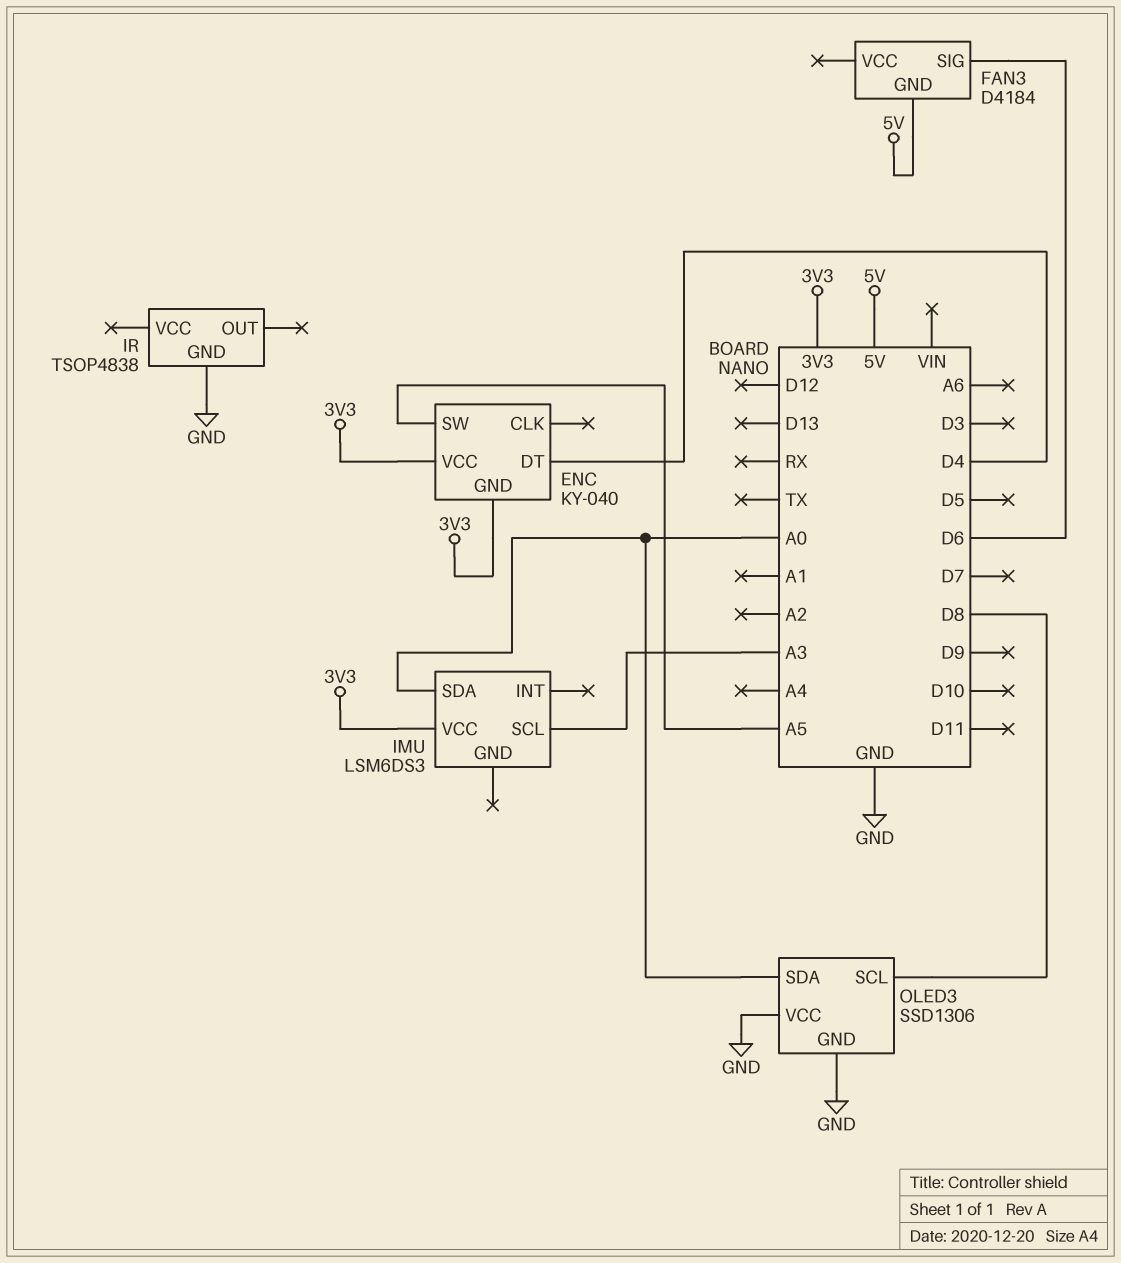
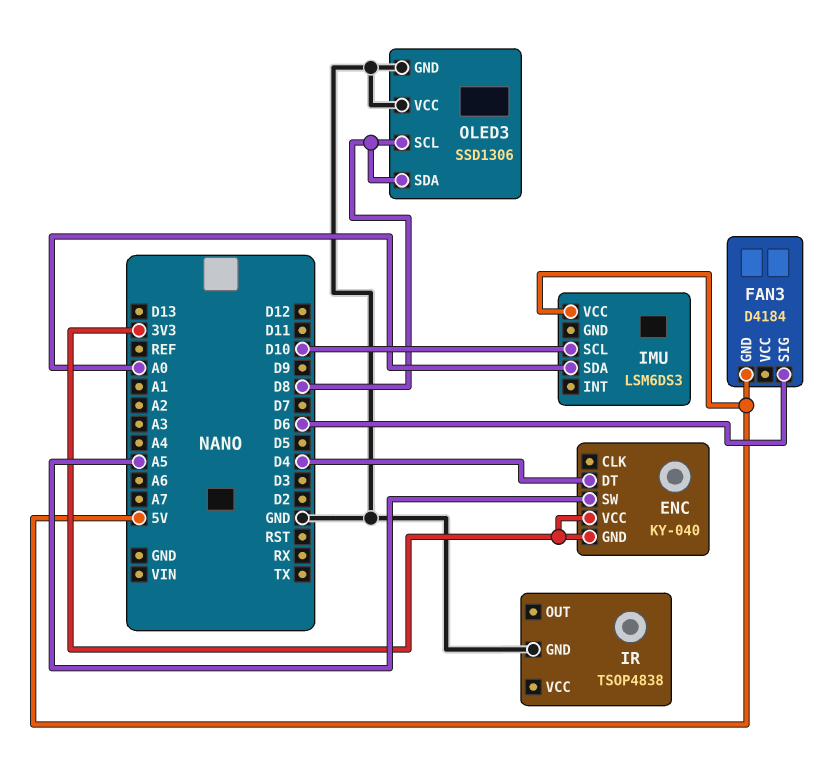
IMU pin SCL: A3 -> D10
IMU pin VCC: 3V3 -> 5V
OLED3 pin SDA: A0 -> D8

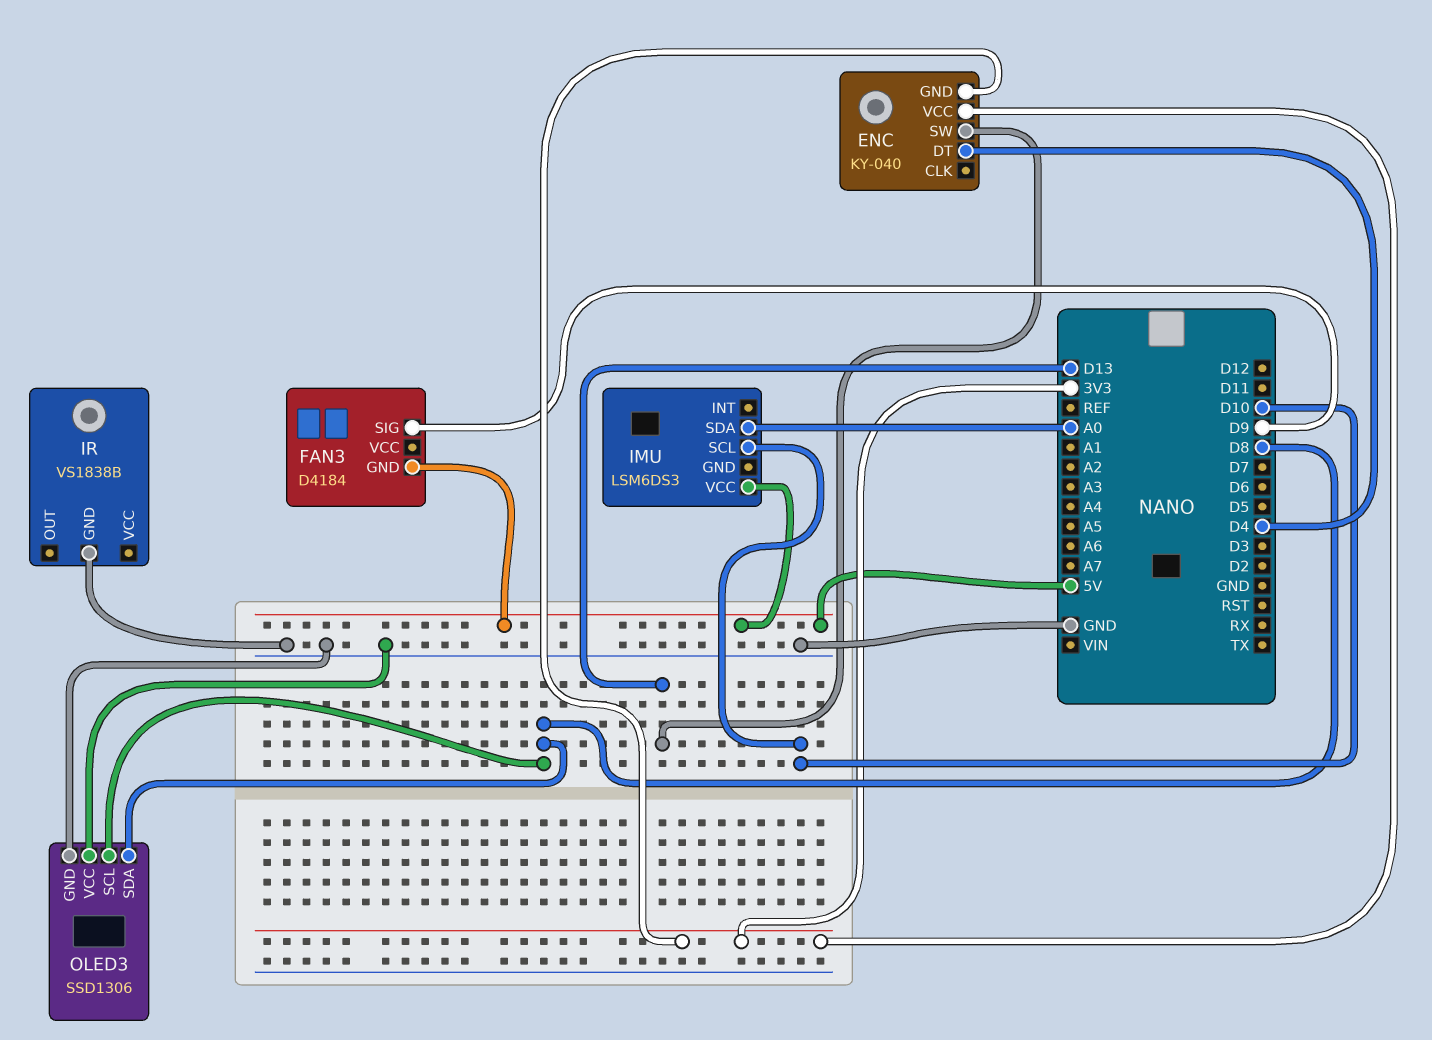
ENC pin SW: A5 -> D13
FAN3 pin SIG: D6 -> D9
IR: TSOP4838 -> VS1838B

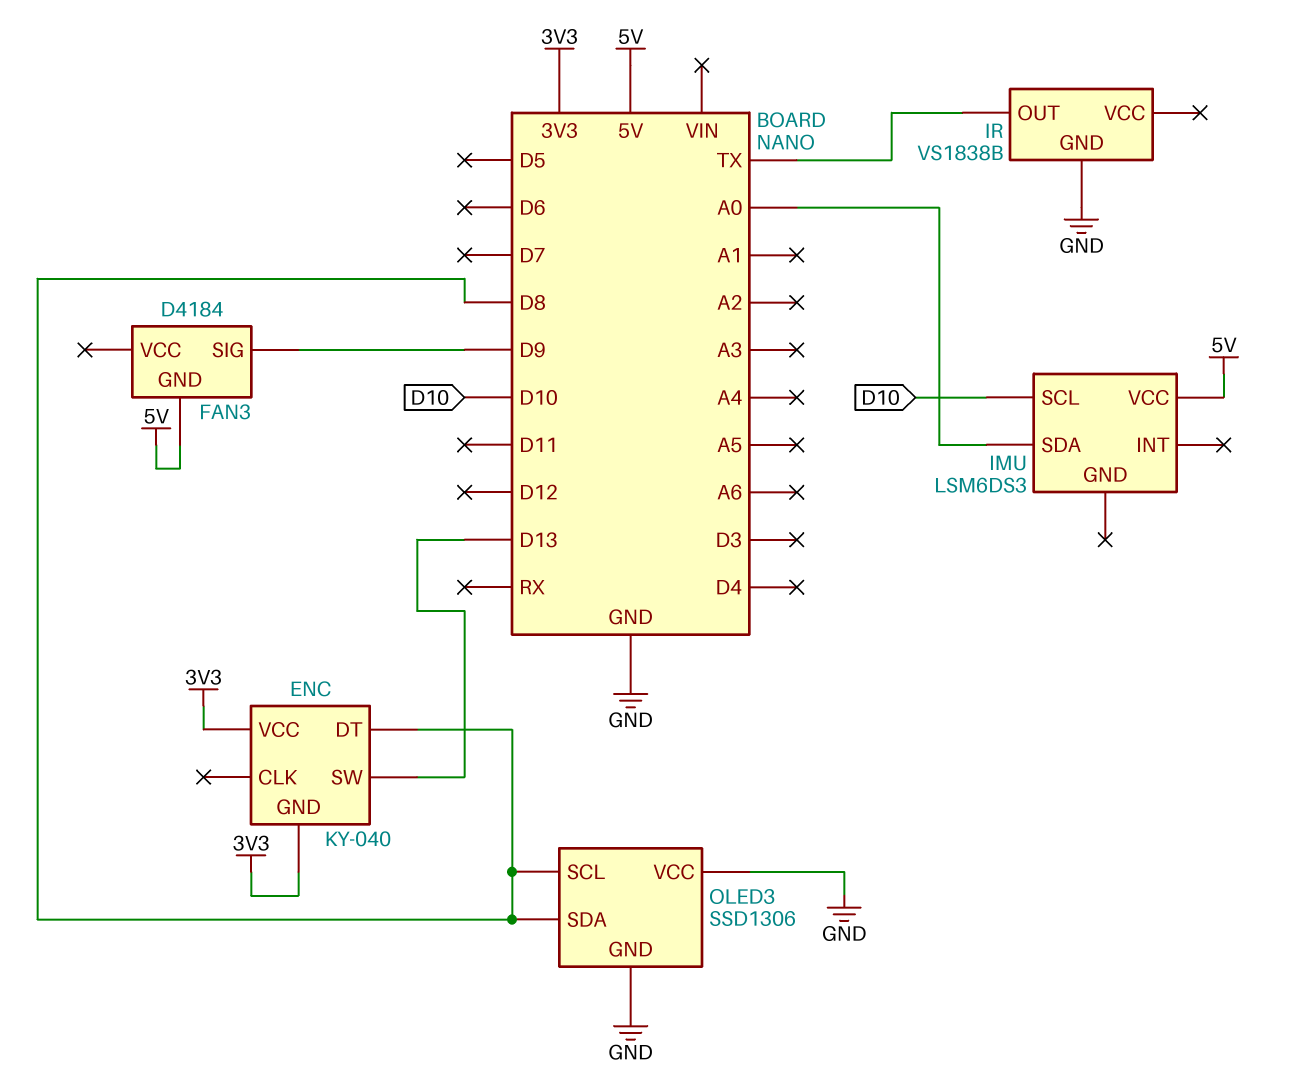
ENC pin DT: D4 -> D8
IR pin OUT: none -> TX

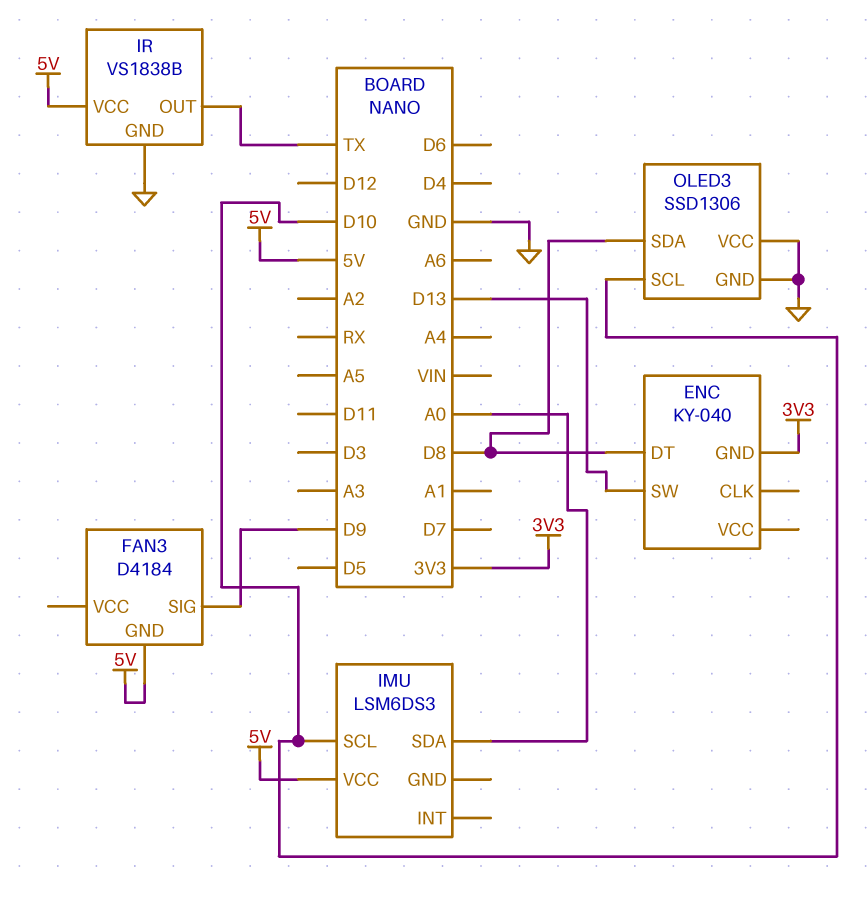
ENC pin VCC: 3V3 -> none
IR pin VCC: none -> 5V
OLED3 pin SCL: D8 -> D10

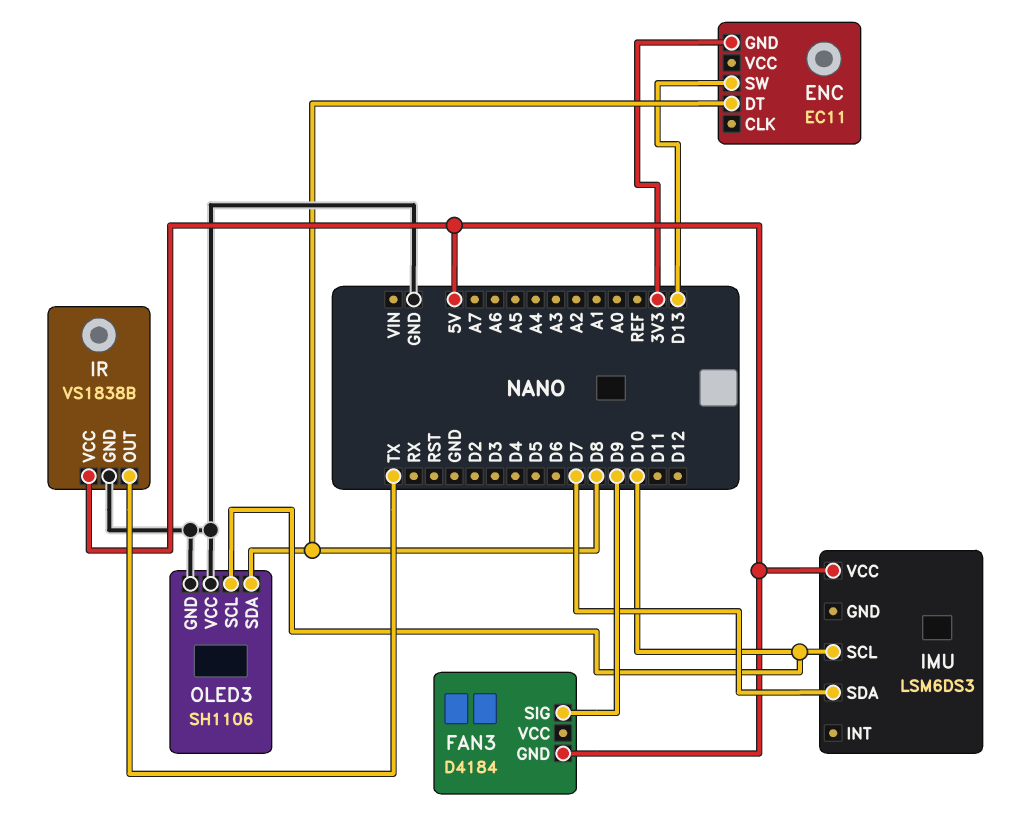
ENC: KY-040 -> EC11
IMU pin SDA: A0 -> D7
OLED3: SSD1306 -> SH1106

